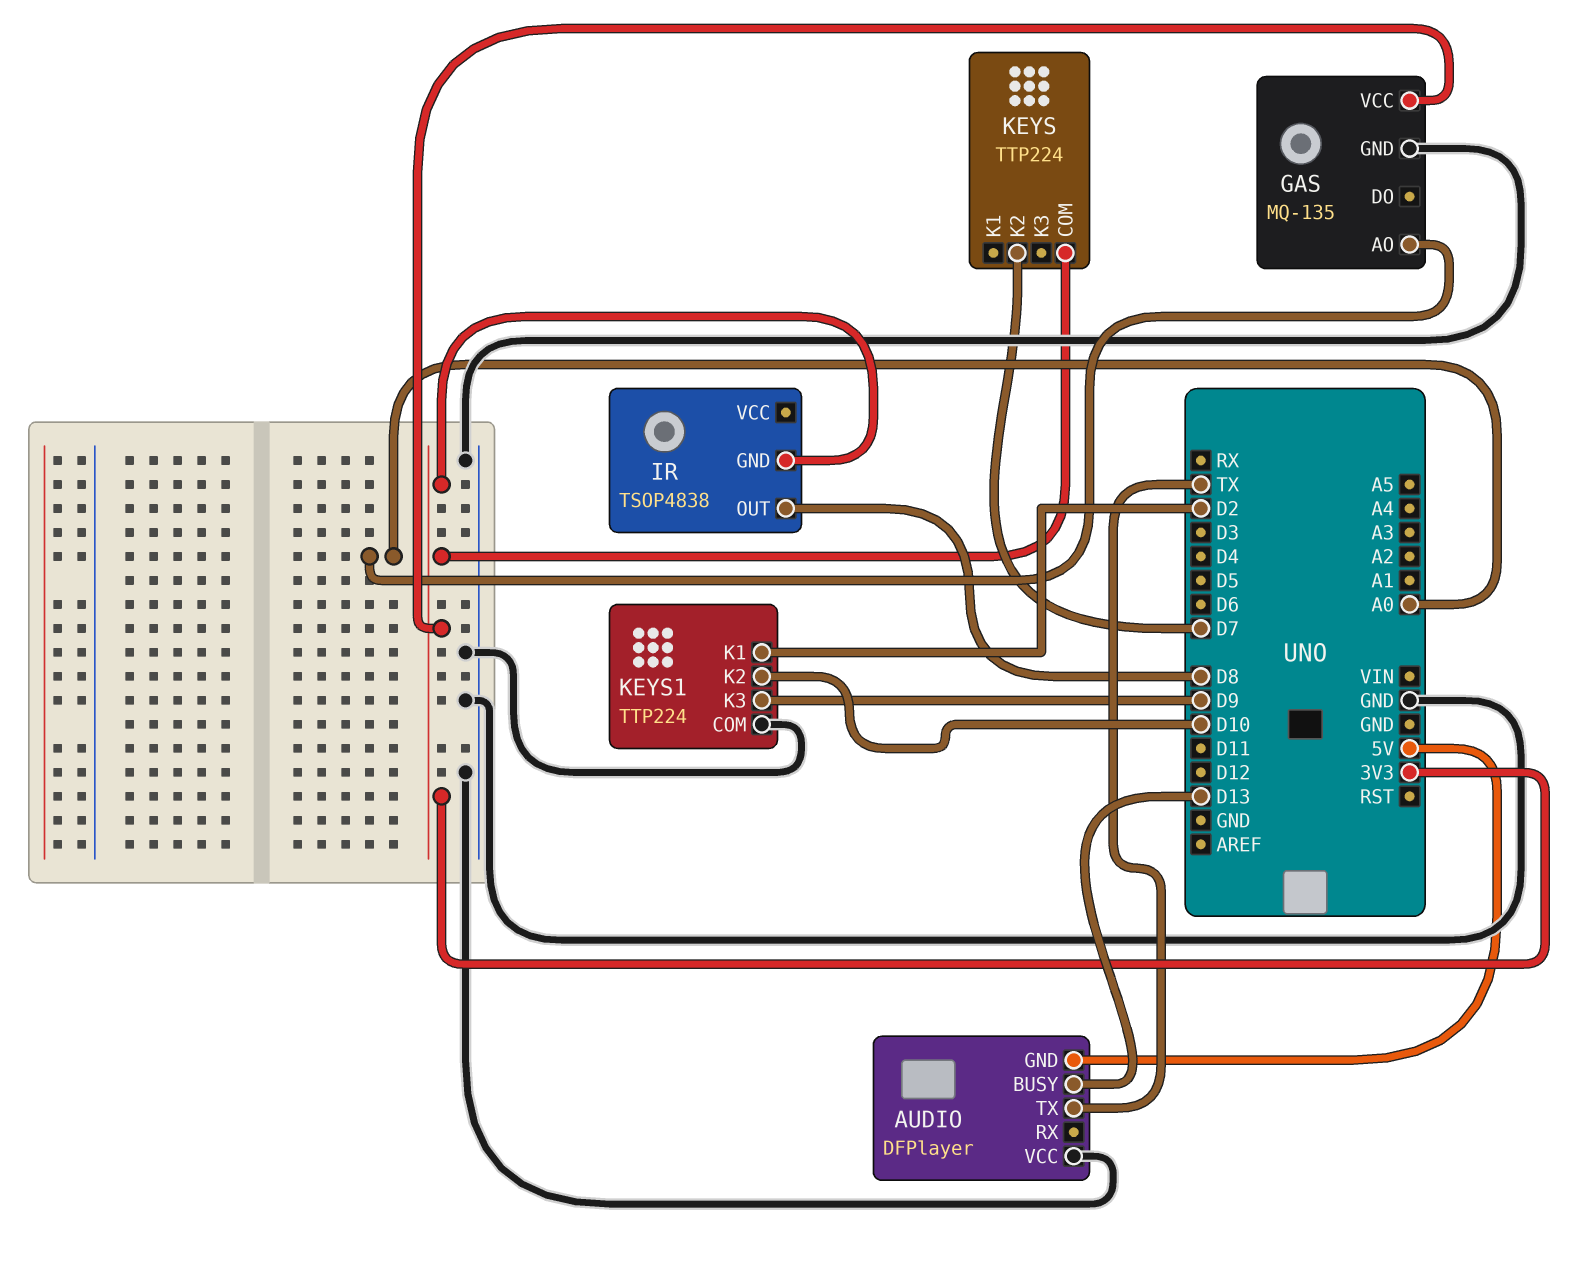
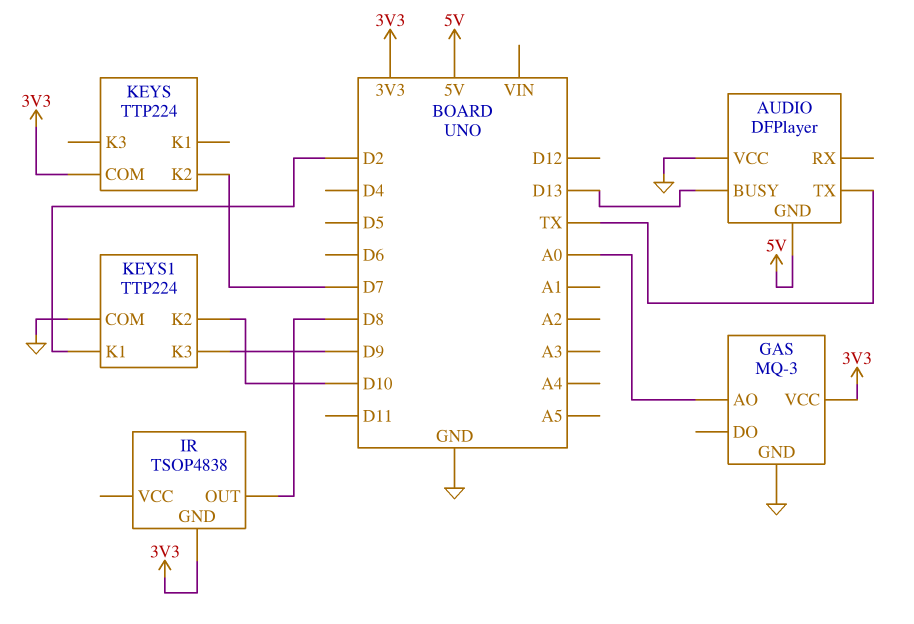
GAS: MQ-135 -> MQ-3

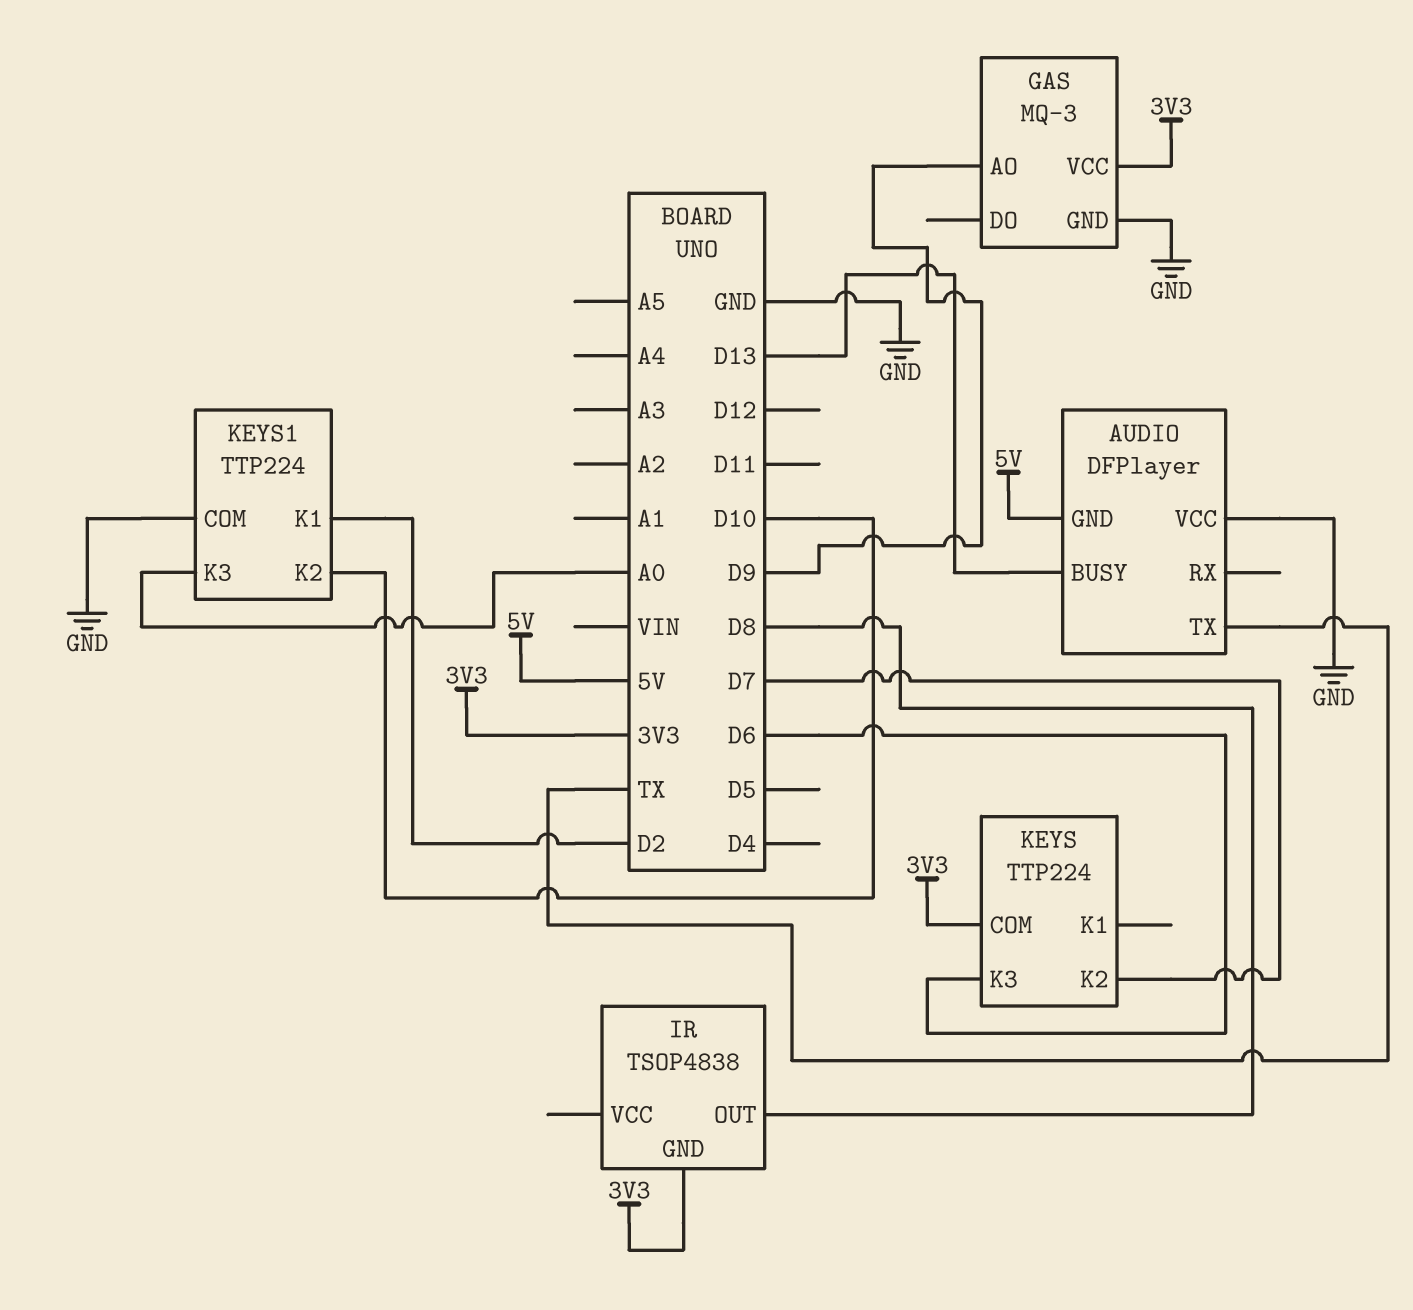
GAS pin AO: A0 -> D9
KEYS pin K3: none -> D6
KEYS1 pin K3: D9 -> A0

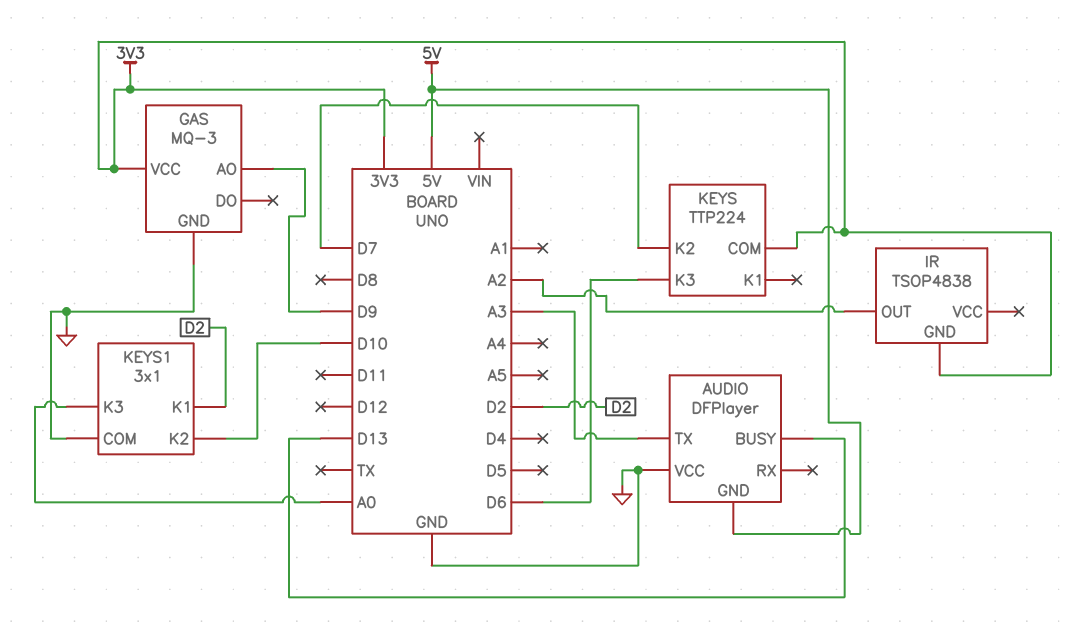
AUDIO pin TX: TX -> A3
IR pin OUT: D8 -> A2
KEYS1: TTP224 -> 3x1

